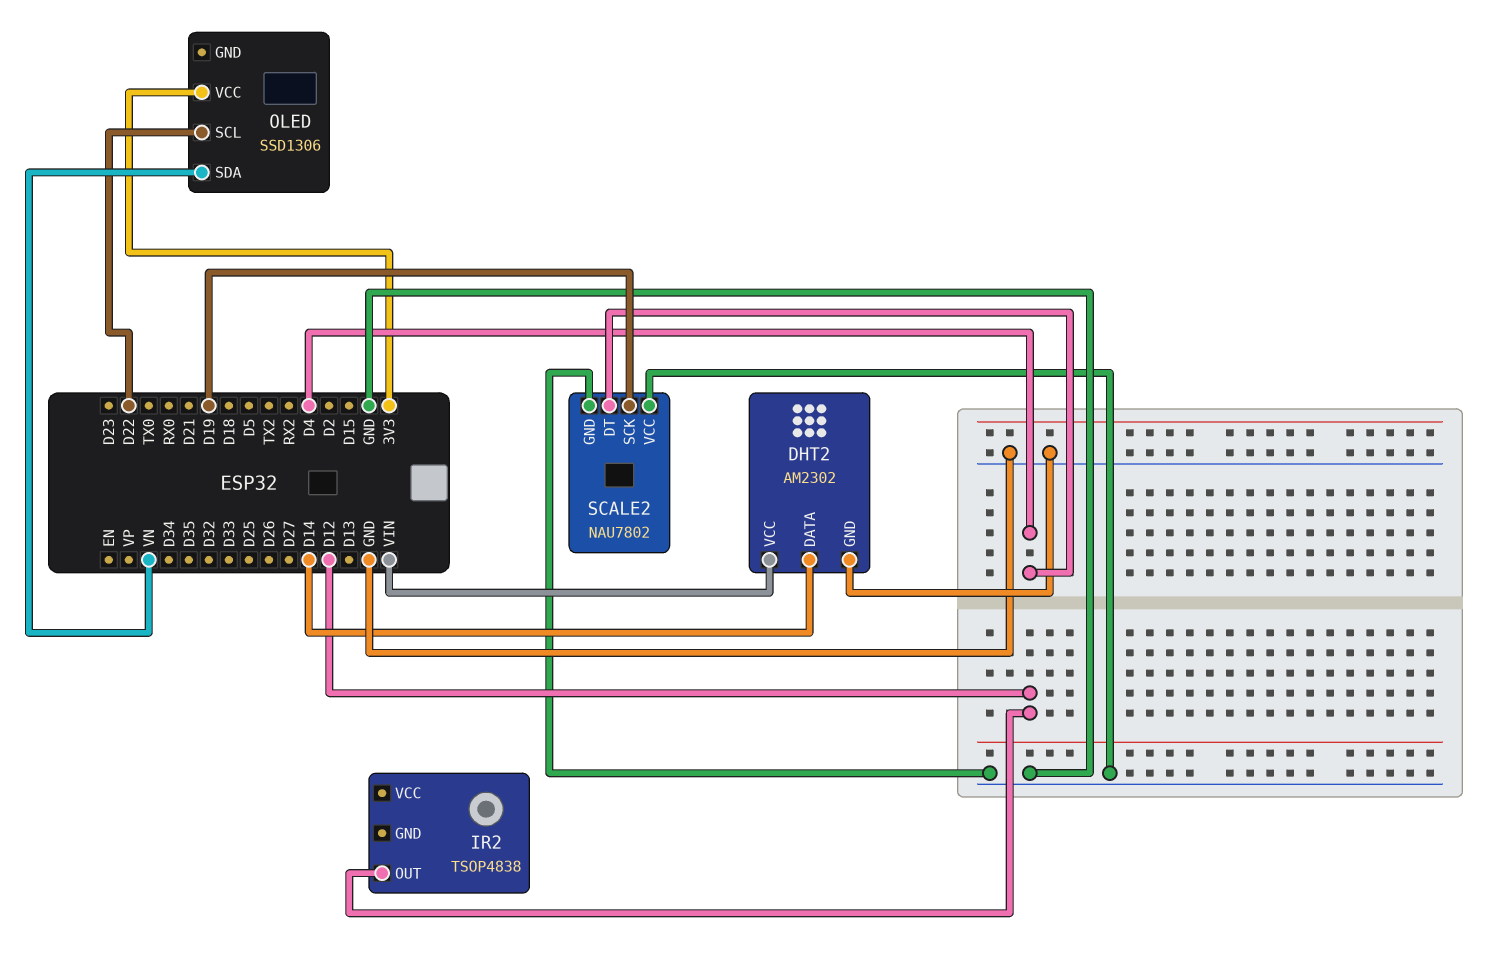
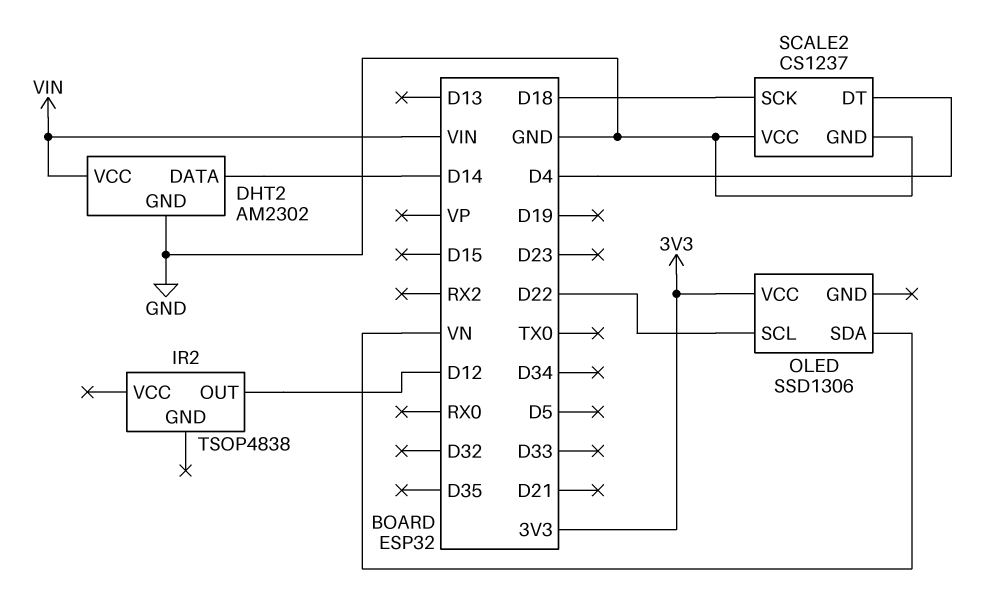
SCALE2: NAU7802 -> CS1237
SCALE2 pin SCK: D19 -> D18

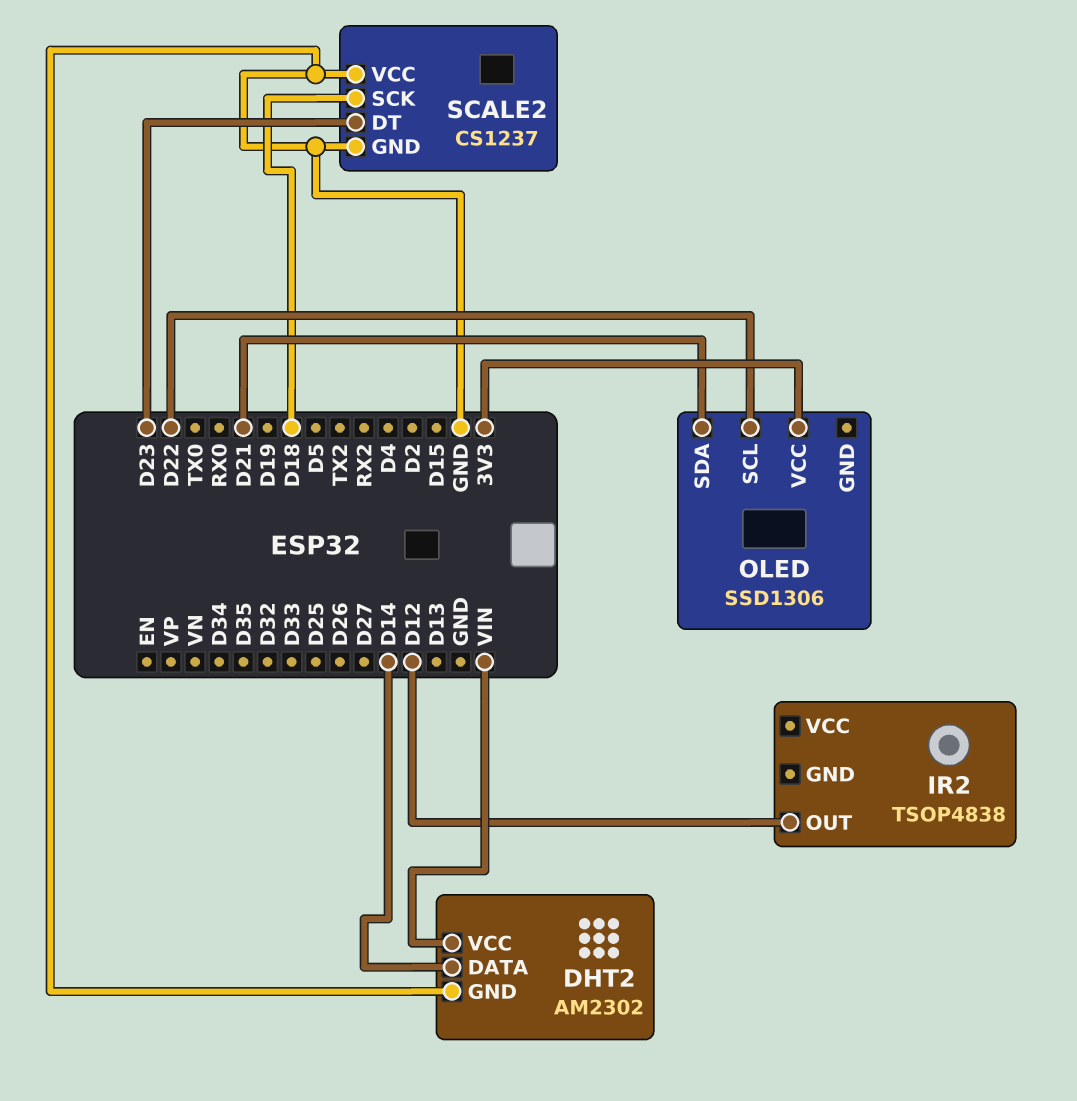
OLED pin SDA: VN -> D21
SCALE2 pin DT: D4 -> D23

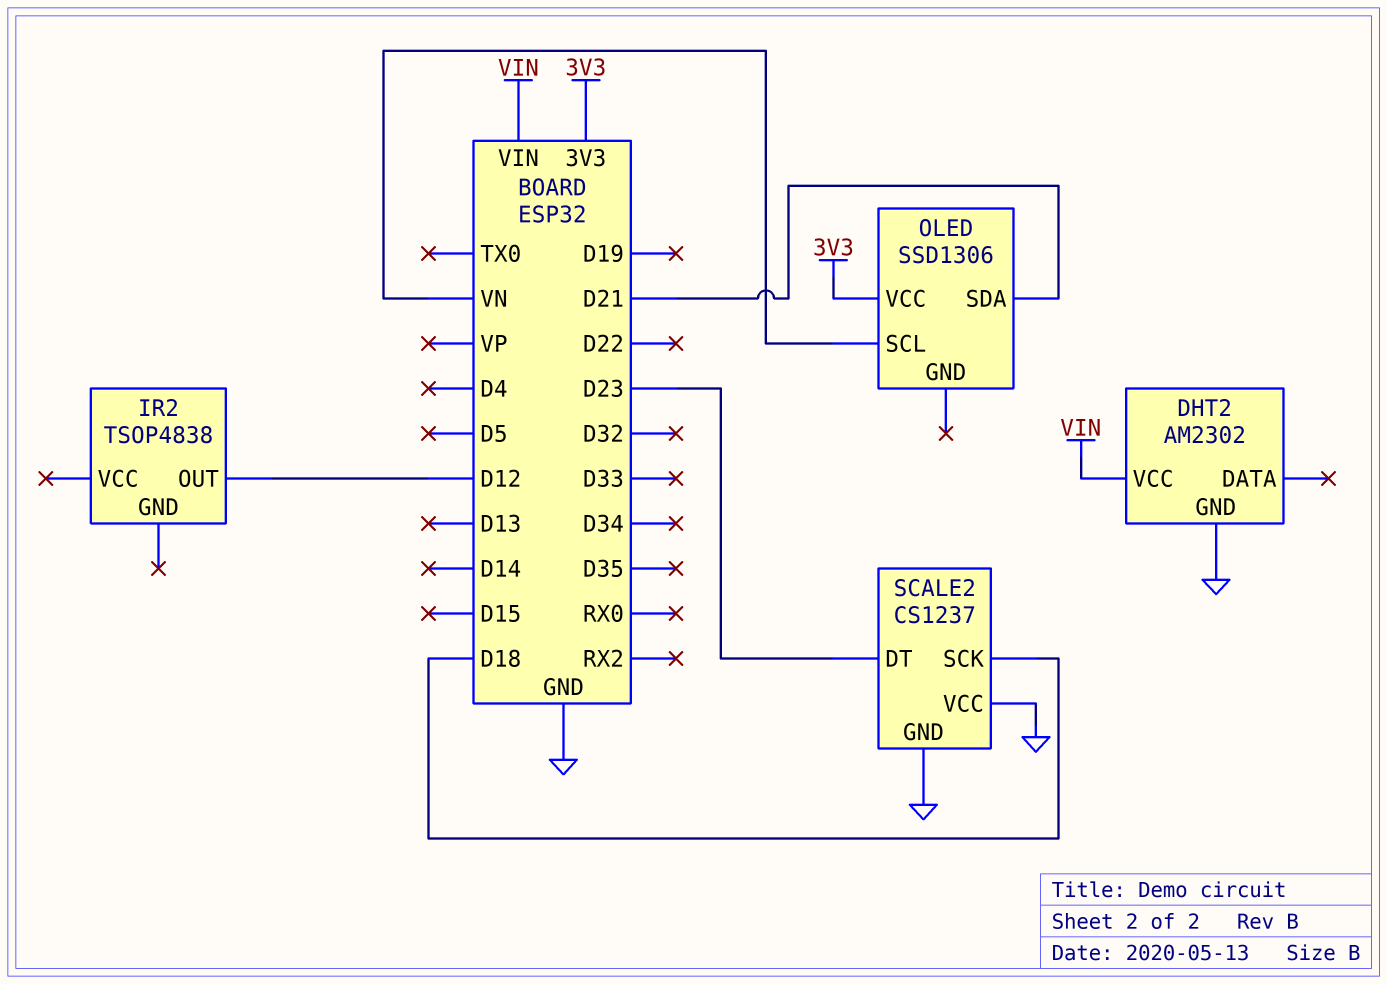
DHT2 pin DATA: D14 -> none
OLED pin SCL: D22 -> VN

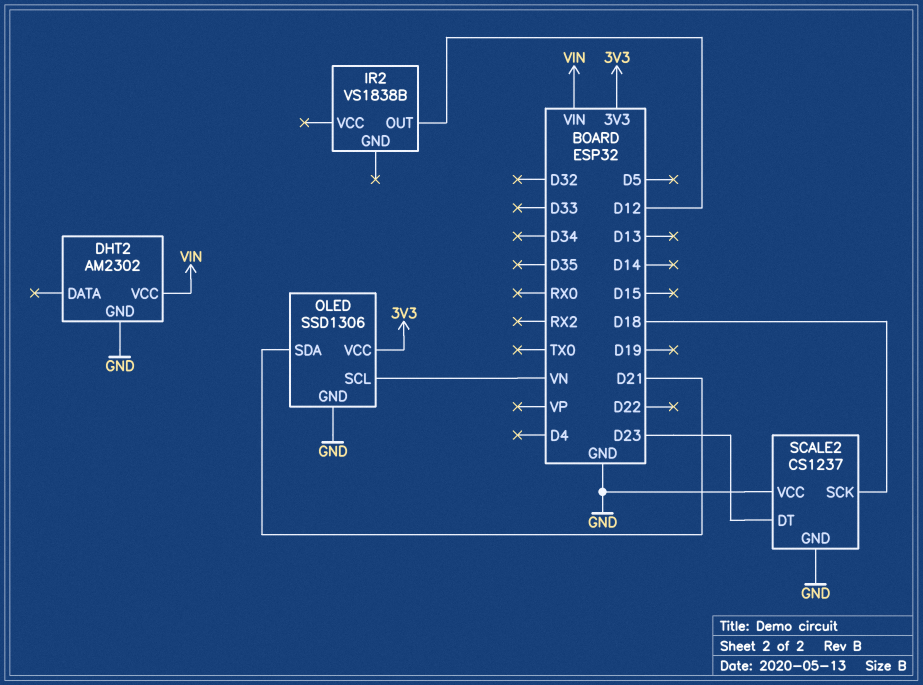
IR2: TSOP4838 -> VS1838B
OLED pin GND: none -> GND

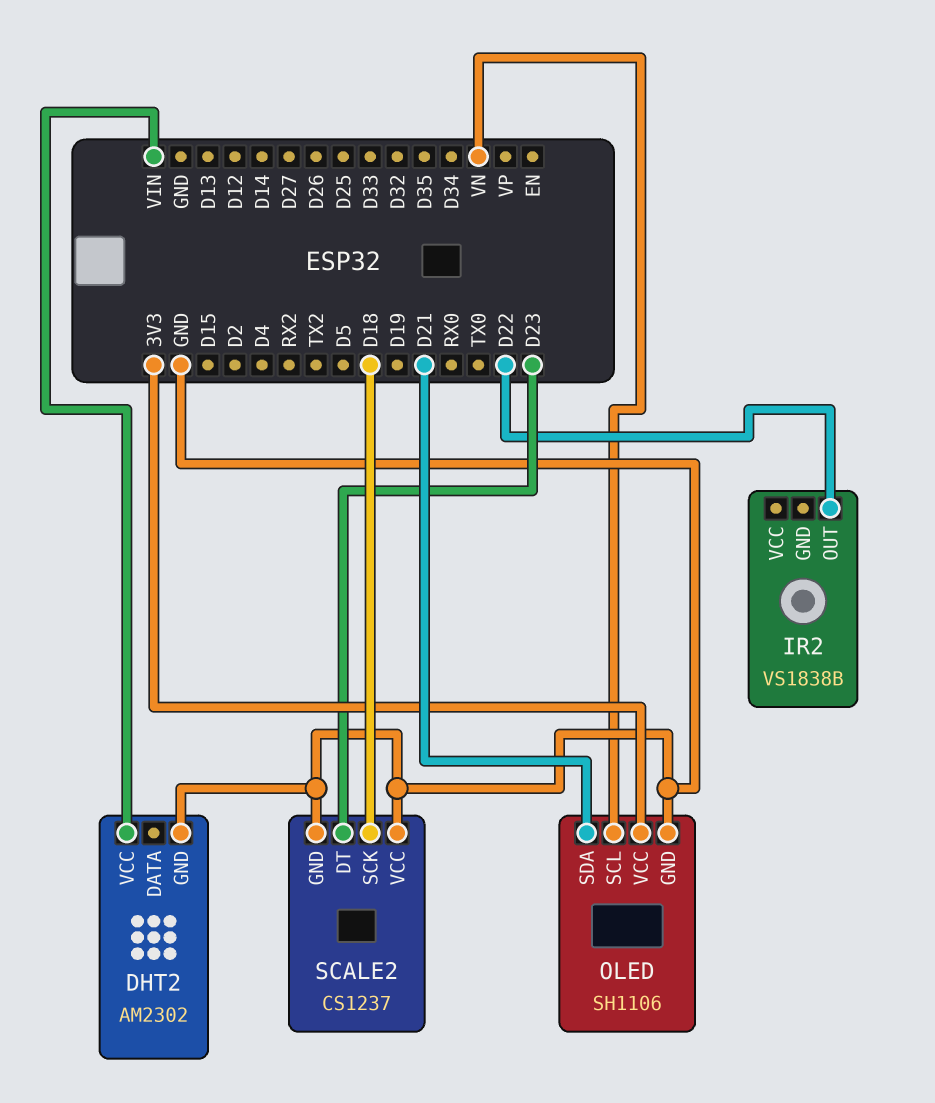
IR2 pin OUT: D12 -> D22
OLED: SSD1306 -> SH1106

